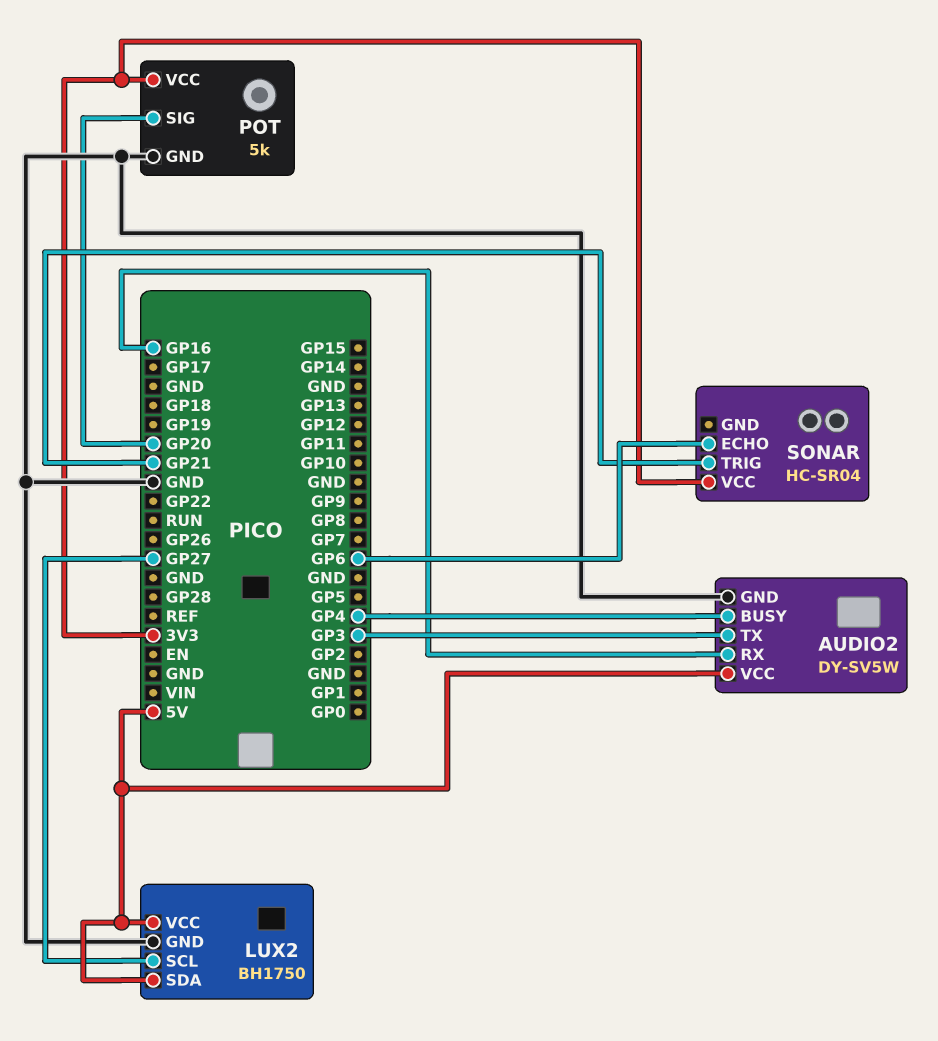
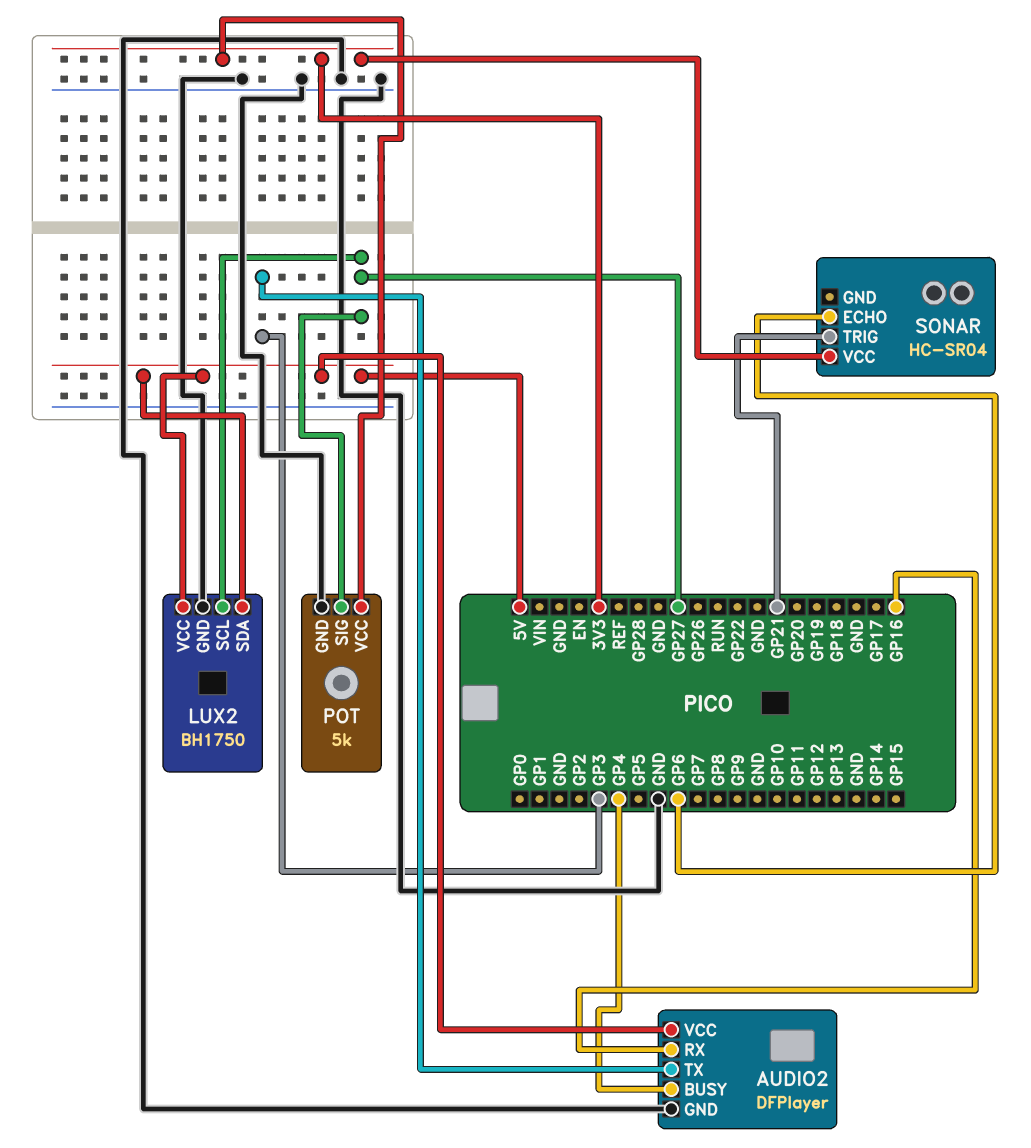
AUDIO2: DY-SV5W -> DFPlayer
POT pin SIG: GP20 -> GP27

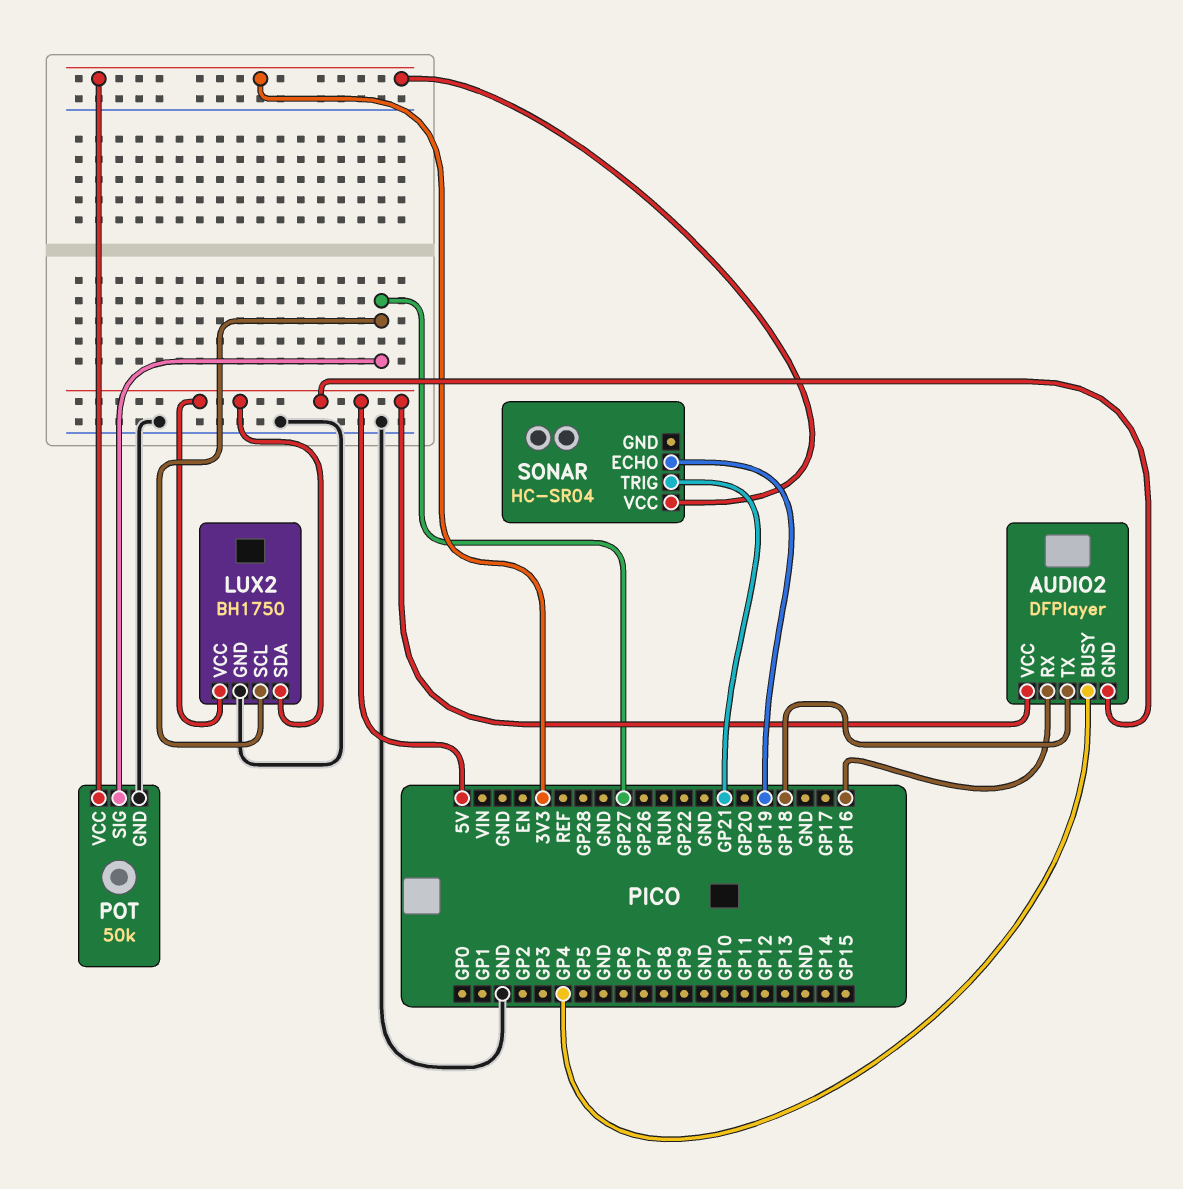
AUDIO2 pin GND: GND -> 5V
AUDIO2 pin TX: GP3 -> GP18
POT: 5k -> 50k
SONAR pin ECHO: GP6 -> GP19

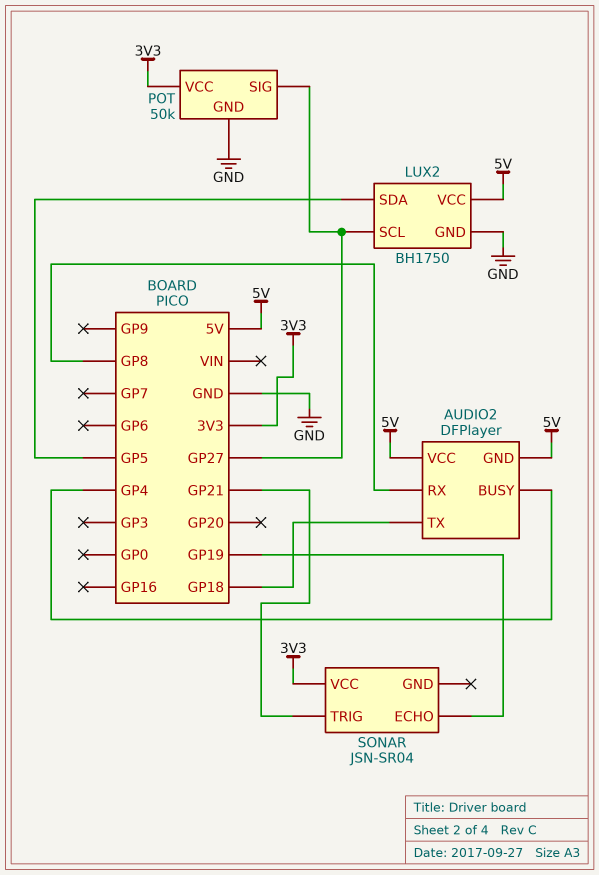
AUDIO2 pin RX: GP16 -> GP8
LUX2 pin SDA: 5V -> GP5
SONAR: HC-SR04 -> JSN-SR04

